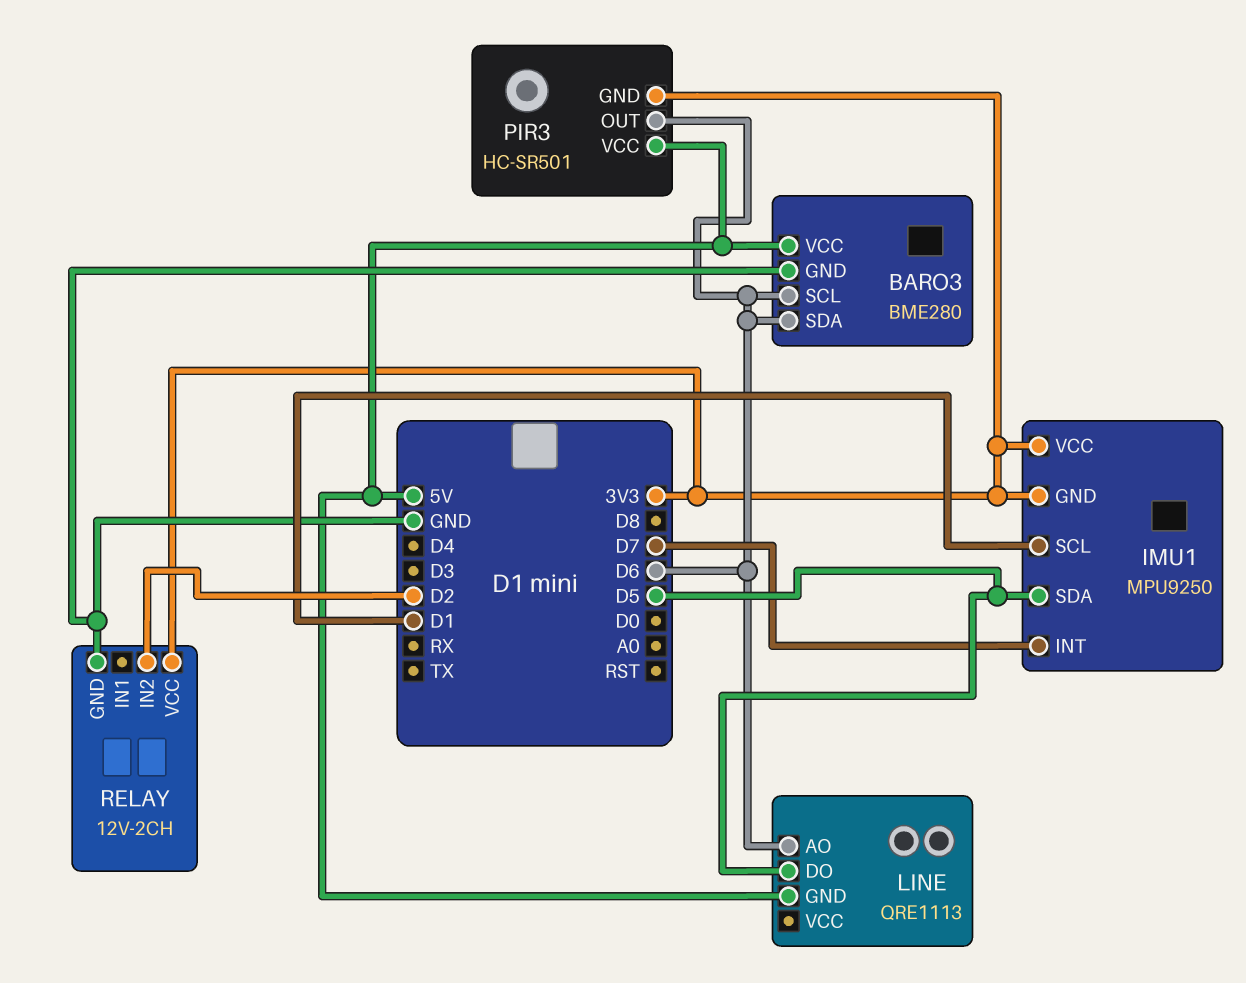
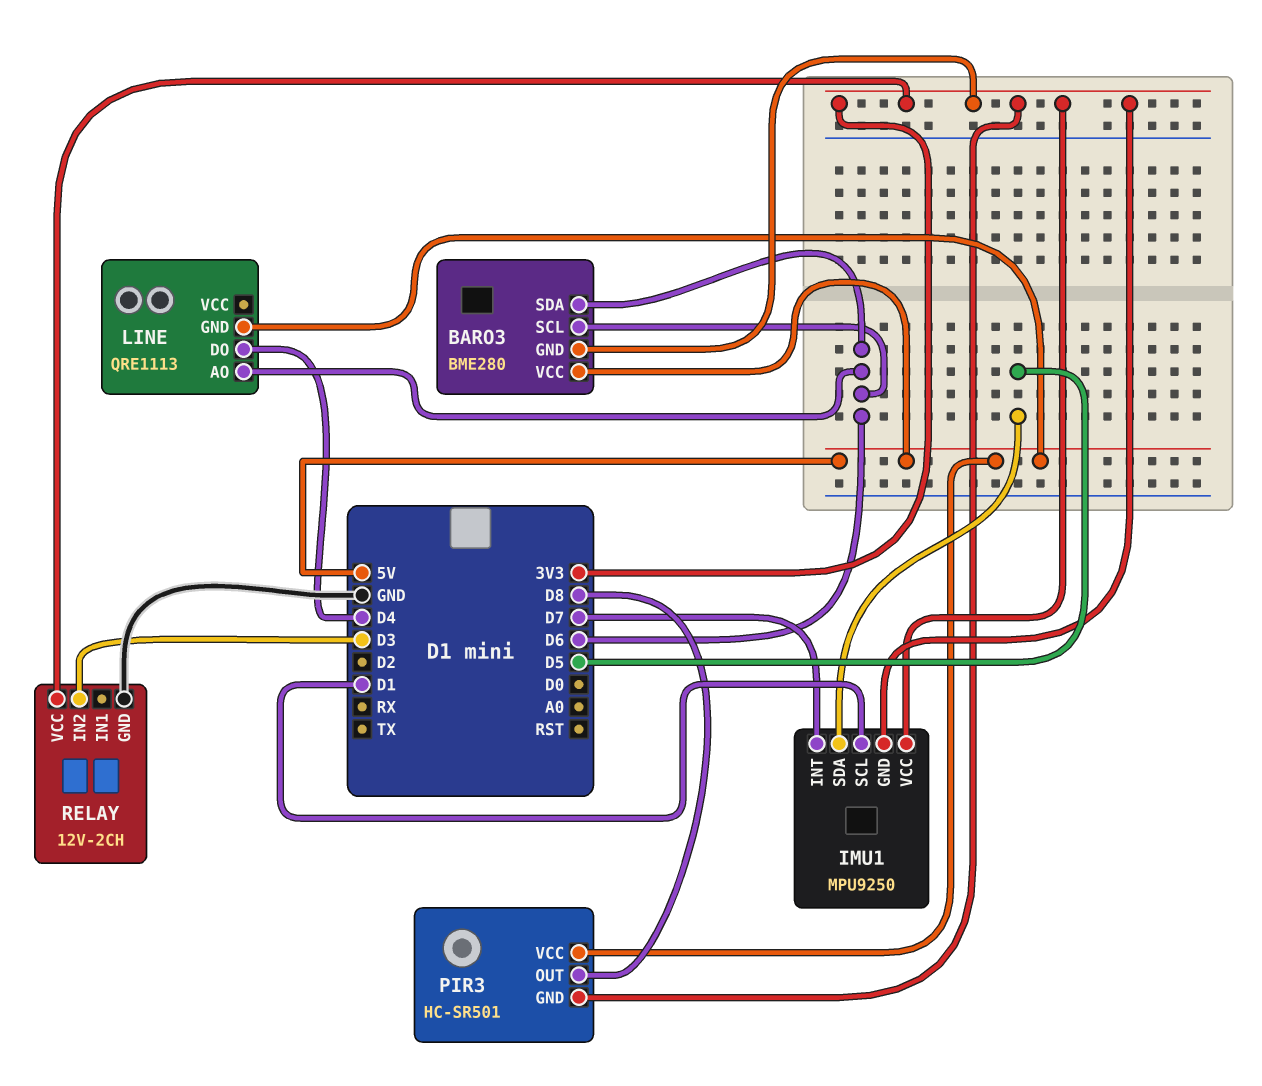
BARO3 pin GND: GND -> 3V3
LINE pin DO: D5 -> D4
PIR3 pin OUT: D6 -> D8
RELAY pin IN2: D2 -> D3

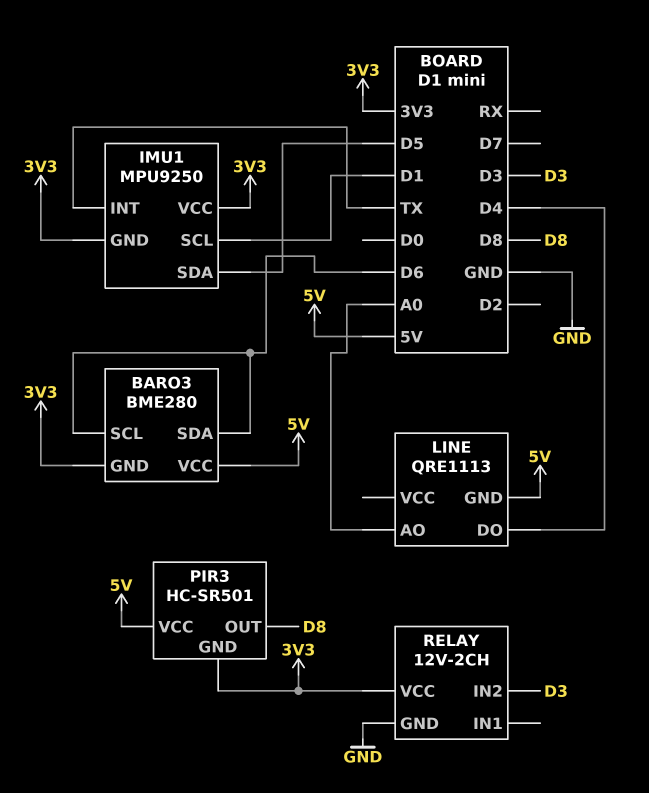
IMU1 pin INT: D7 -> TX
LINE pin AO: D6 -> A0

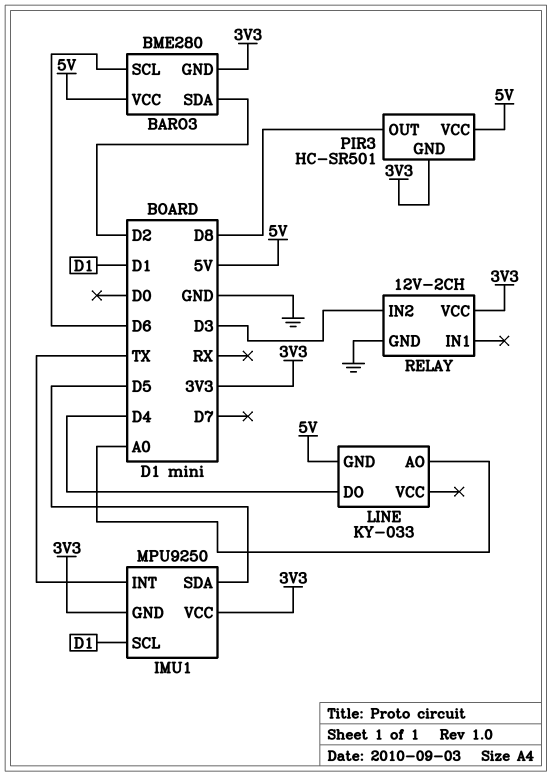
BARO3 pin SDA: D6 -> D2
LINE: QRE1113 -> KY-033

